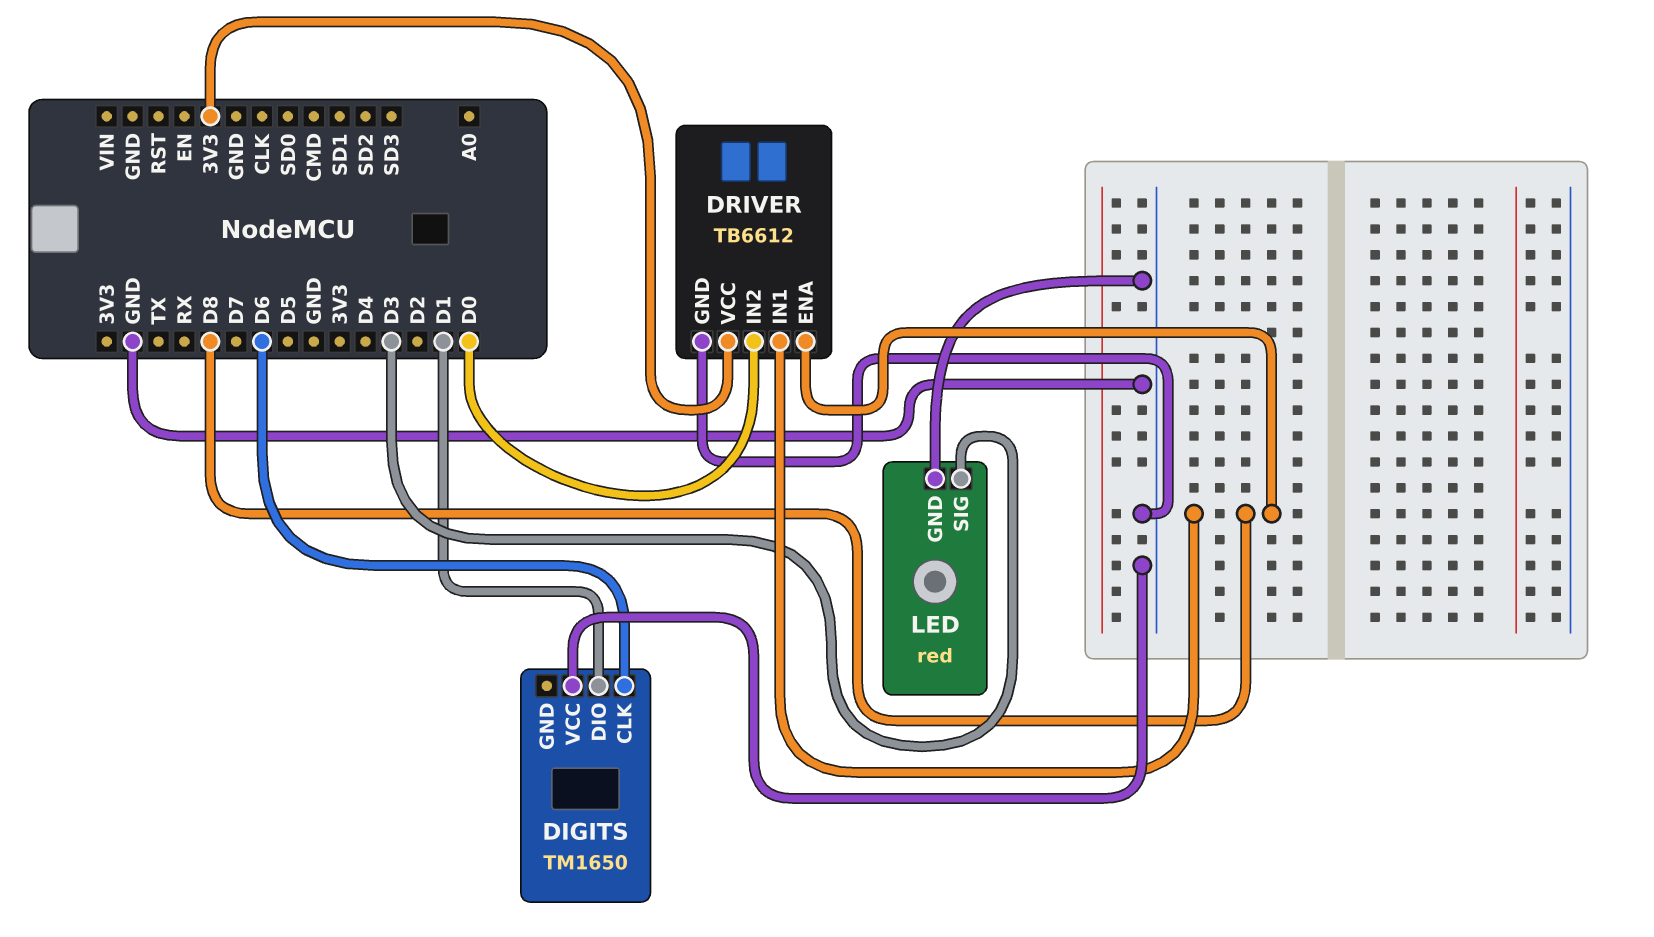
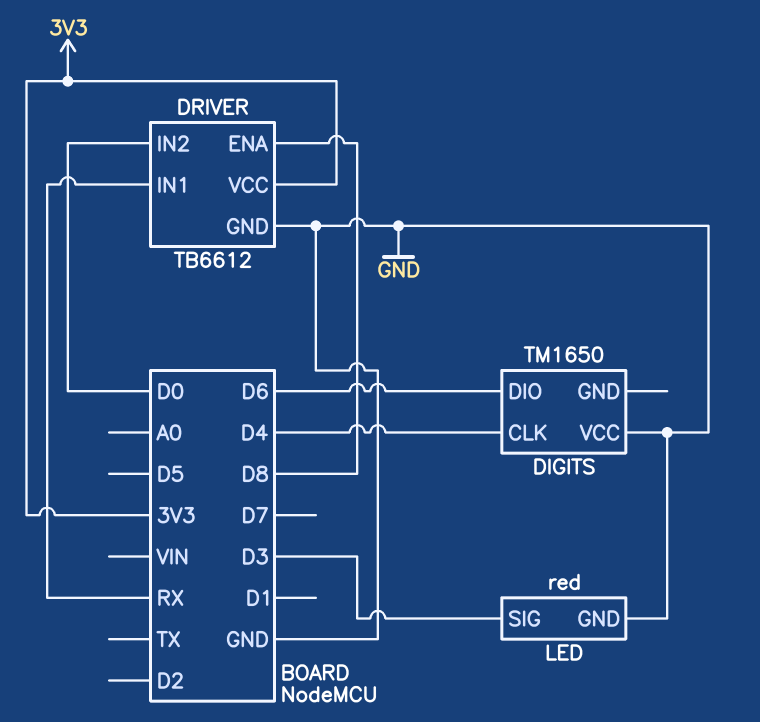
DIGITS pin CLK: D6 -> D4
DIGITS pin DIO: D1 -> D6
DRIVER pin IN1: D8 -> RX

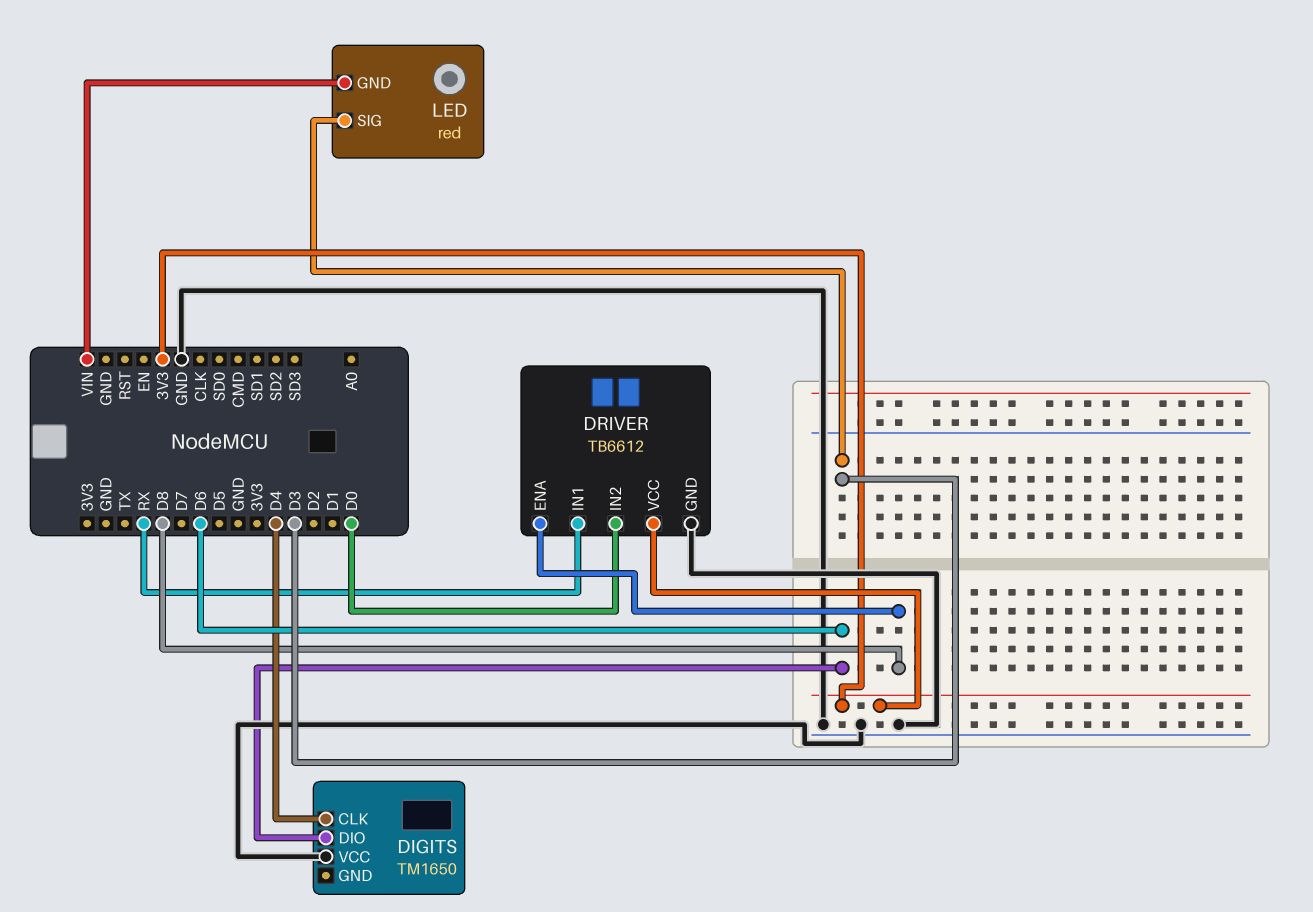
LED pin GND: GND -> VIN

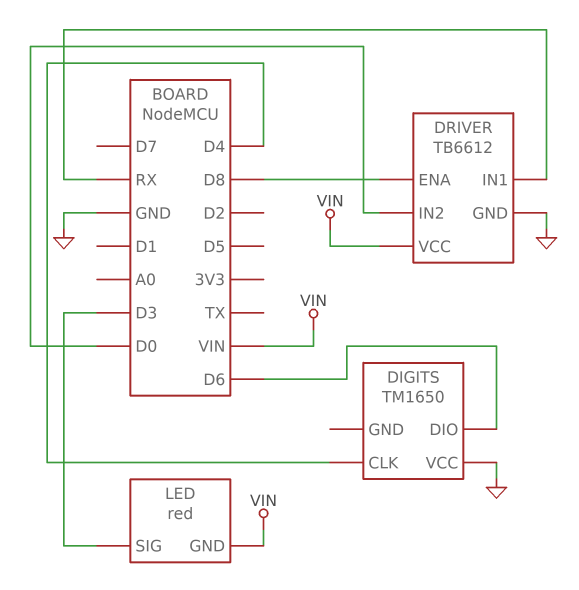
DRIVER pin VCC: 3V3 -> VIN

